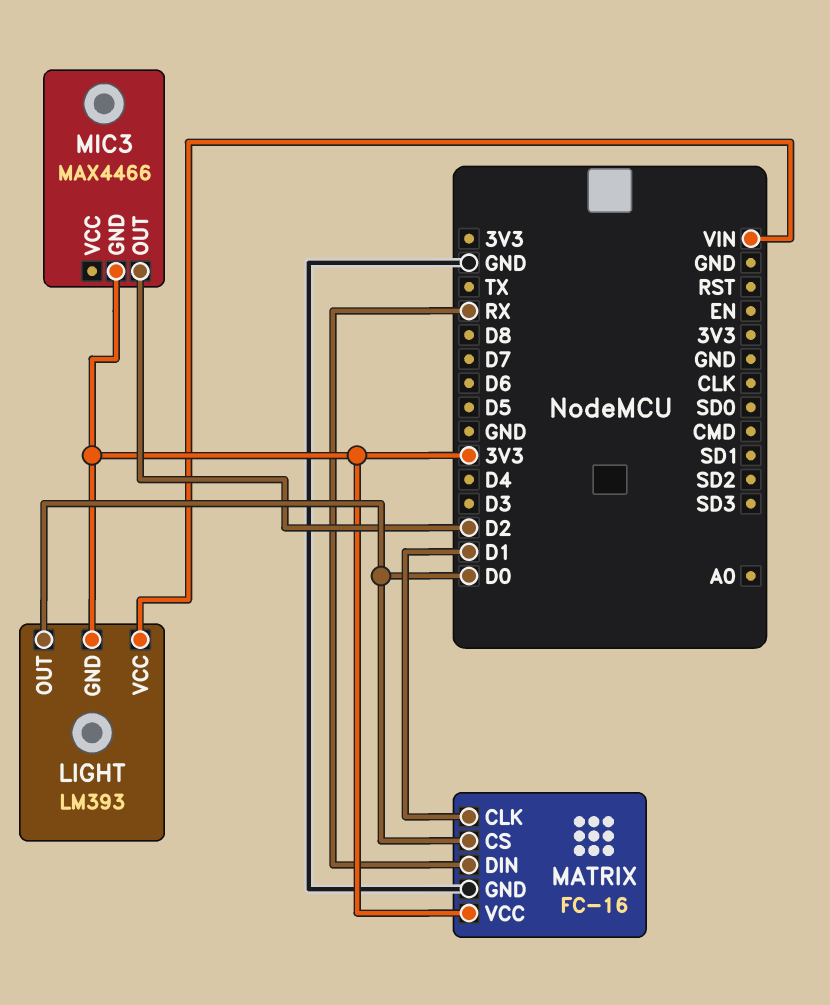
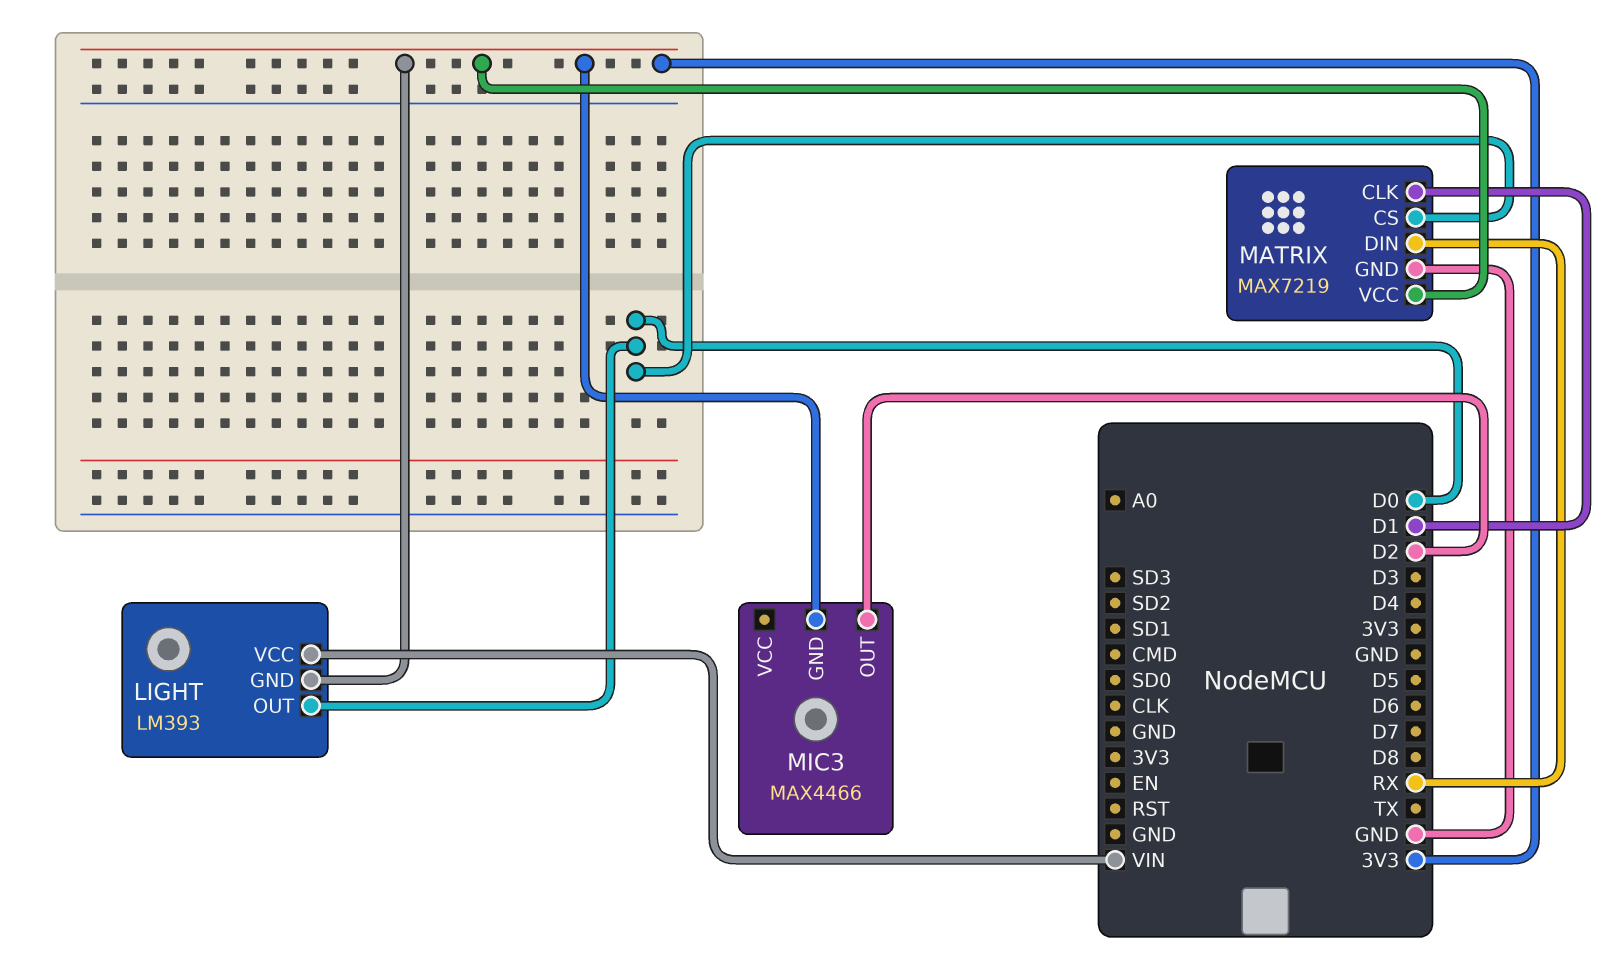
MATRIX: FC-16 -> MAX7219

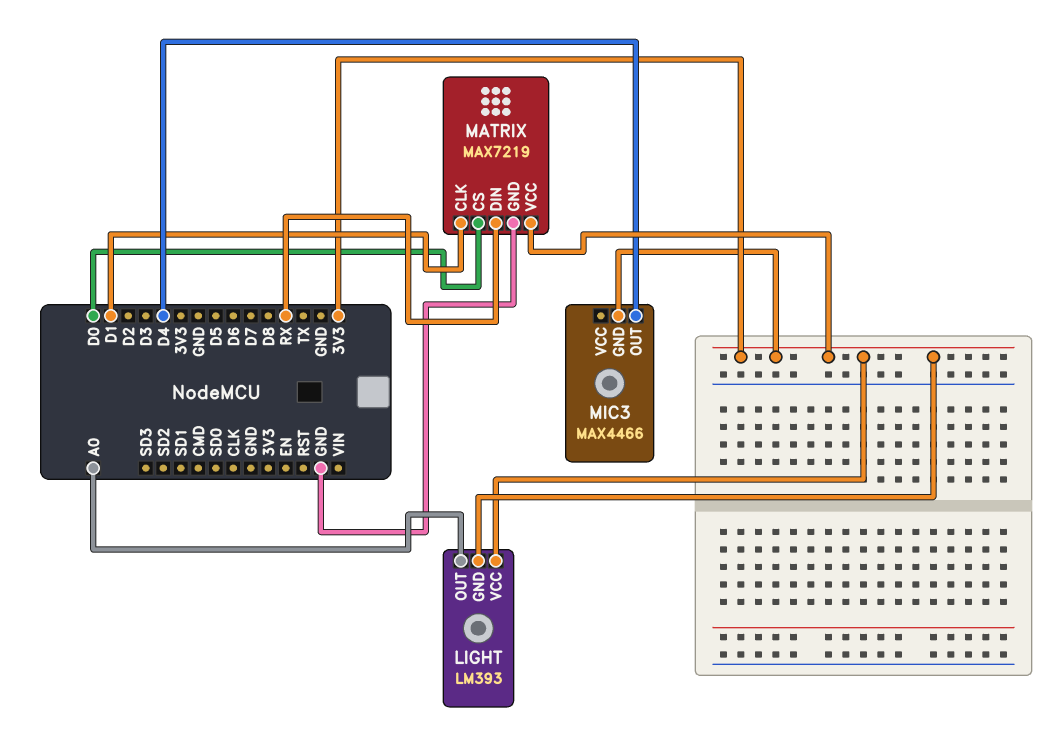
LIGHT pin OUT: D0 -> A0
LIGHT pin VCC: VIN -> 3V3
MIC3 pin OUT: D2 -> D4

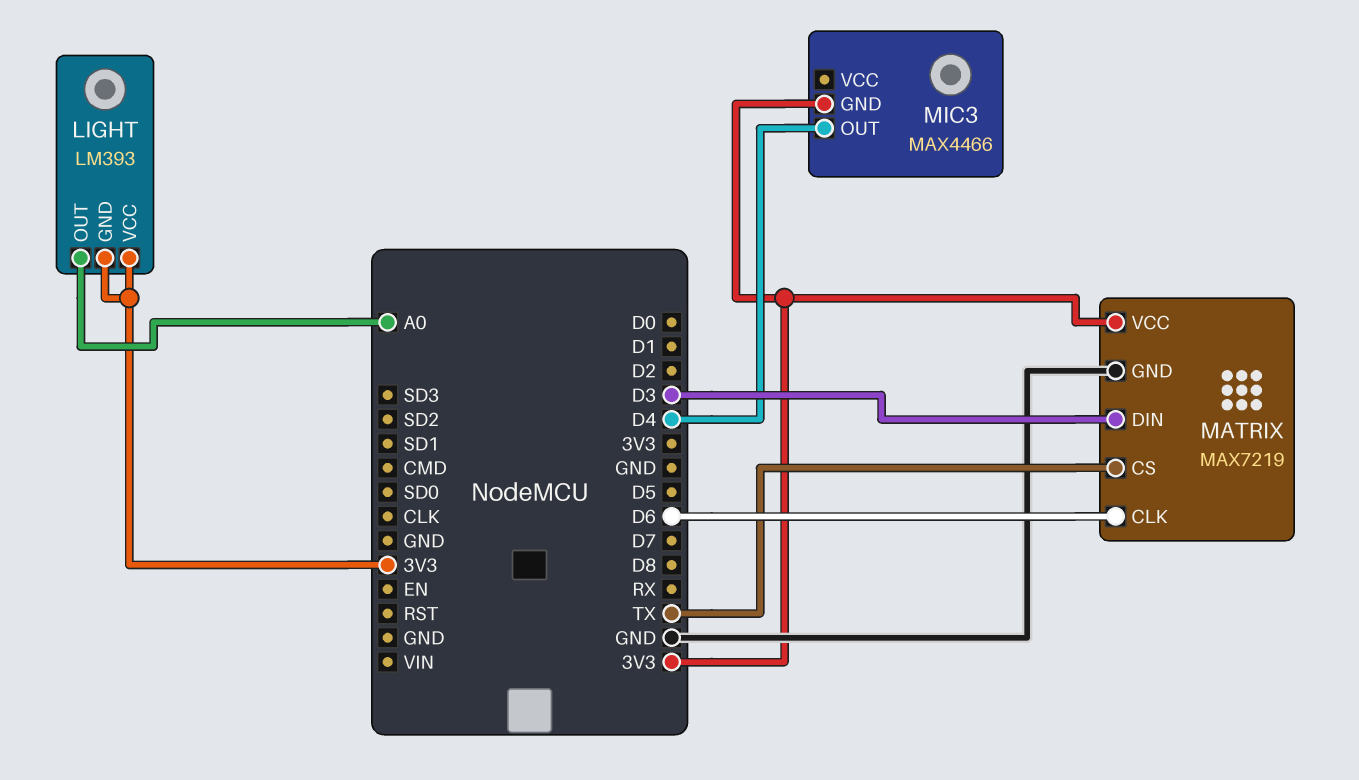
MATRIX pin CLK: D1 -> D6
MATRIX pin CS: D0 -> TX
MATRIX pin DIN: RX -> D3

